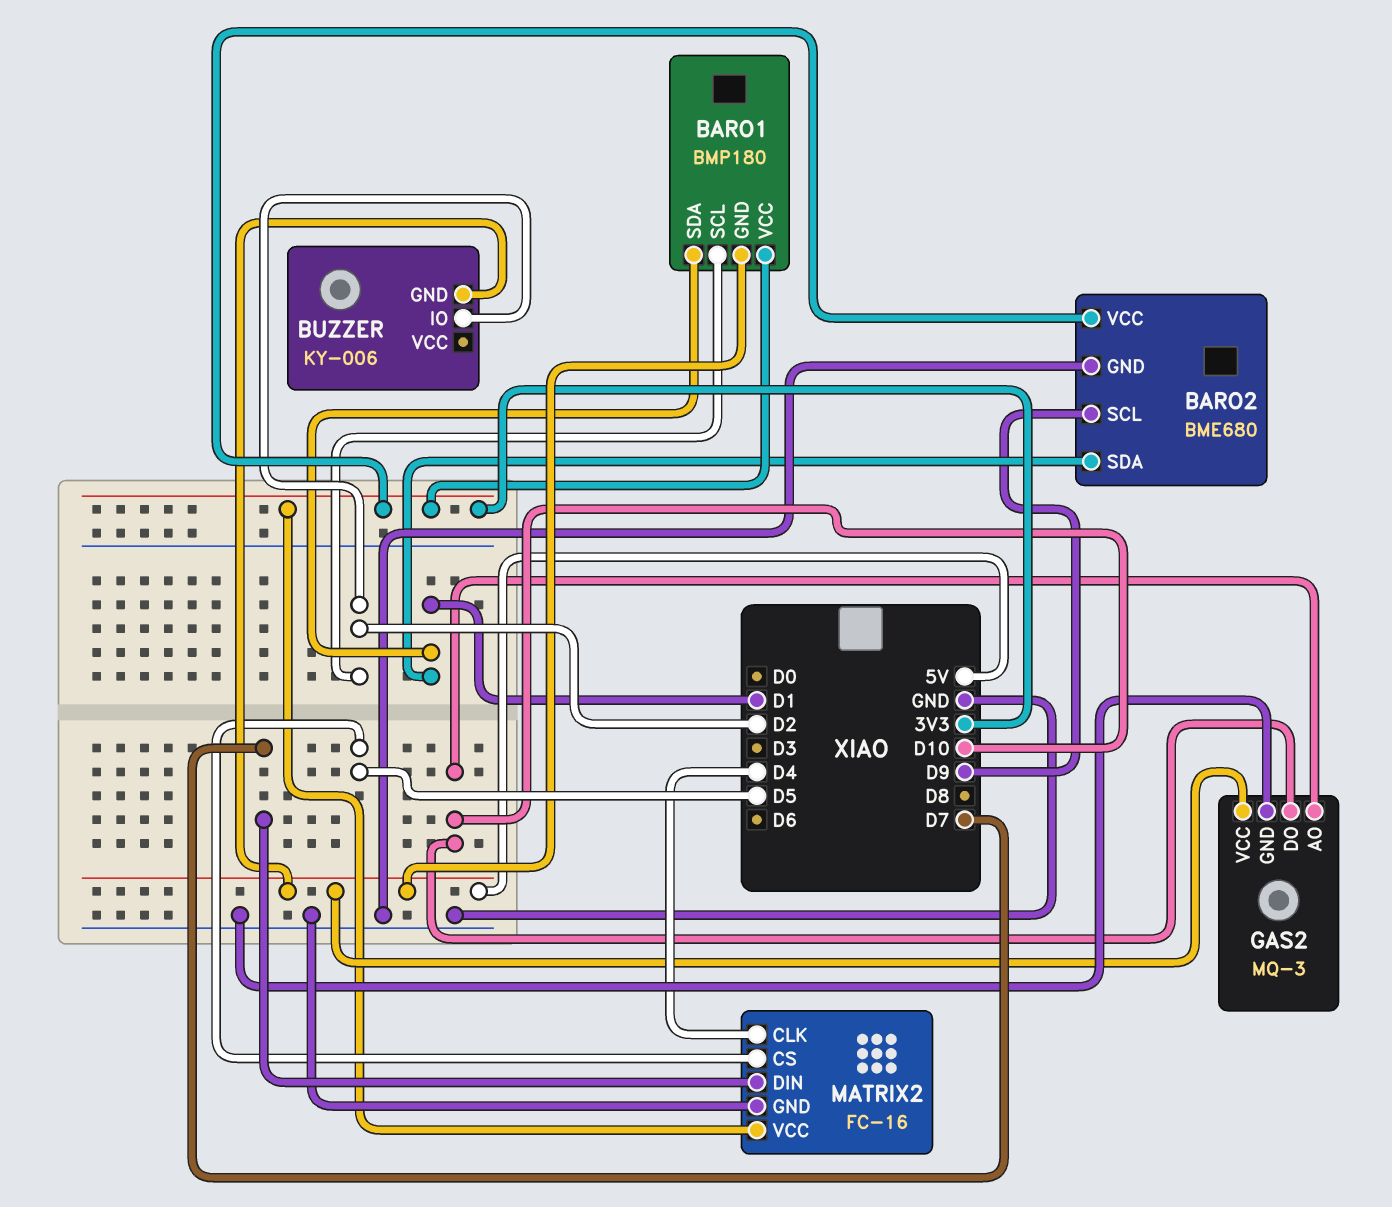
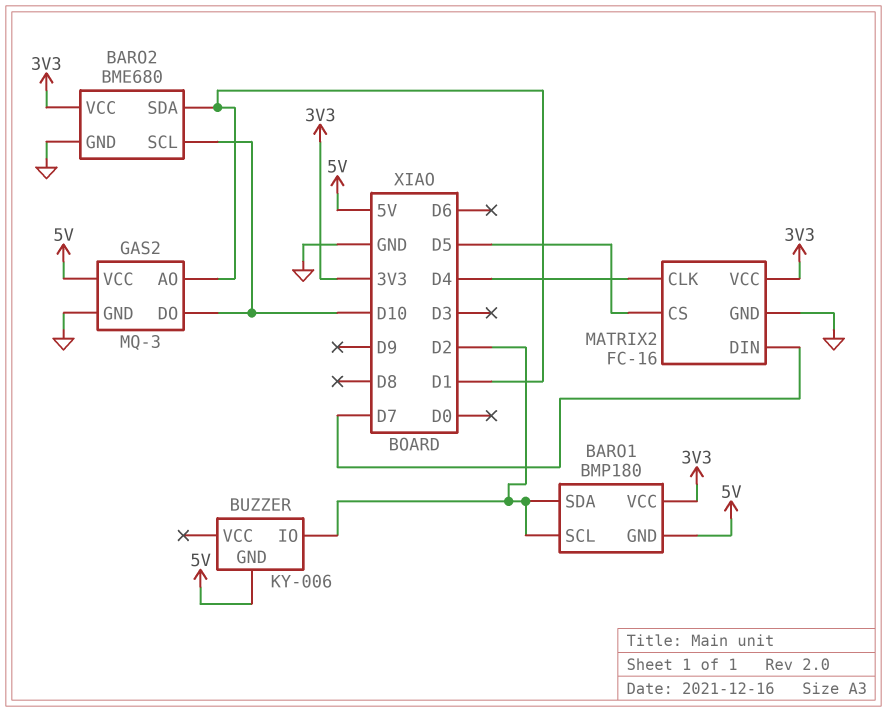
BARO1 pin SDA: D1 -> D2
BARO2 pin SCL: D9 -> D10
GAS2 pin AO: D10 -> D1

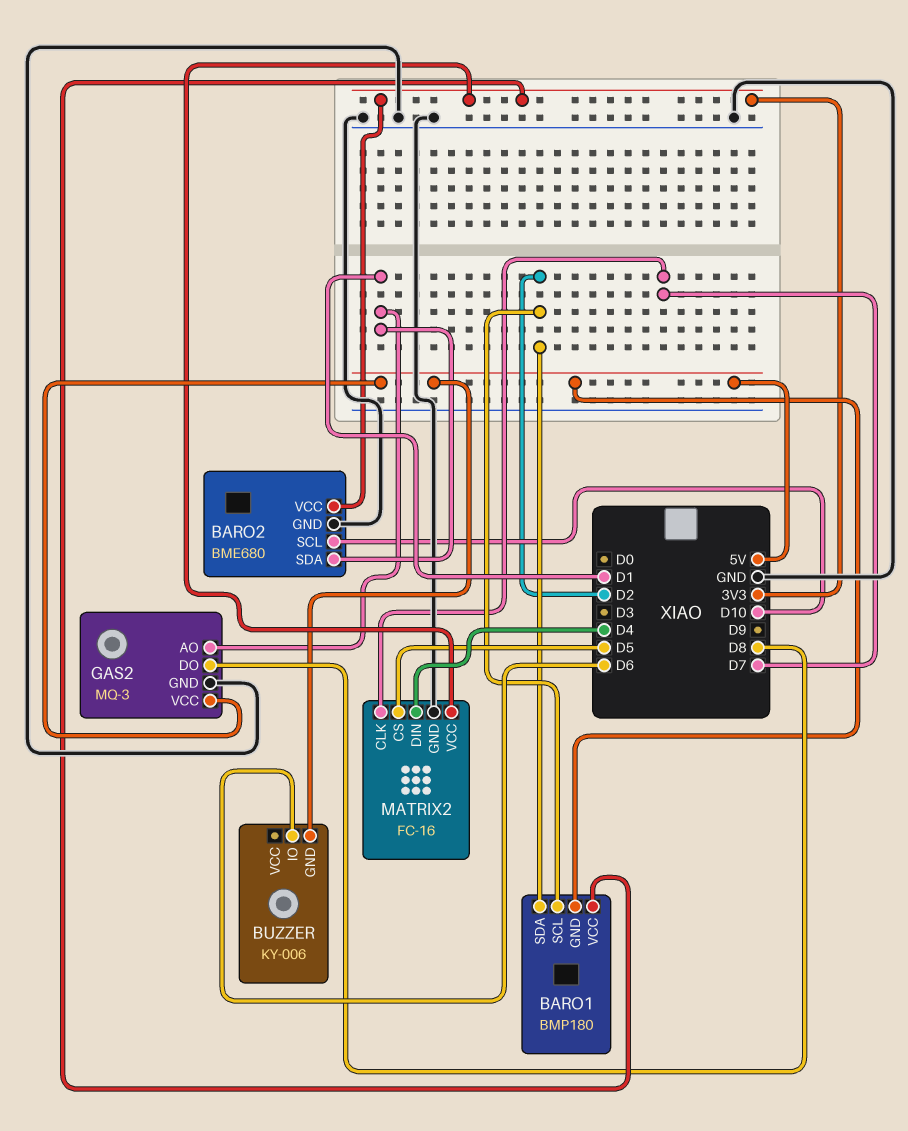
BUZZER pin IO: D2 -> D6
GAS2 pin DO: D10 -> D8
MATRIX2 pin CLK: D4 -> D7
MATRIX2 pin DIN: D7 -> D4

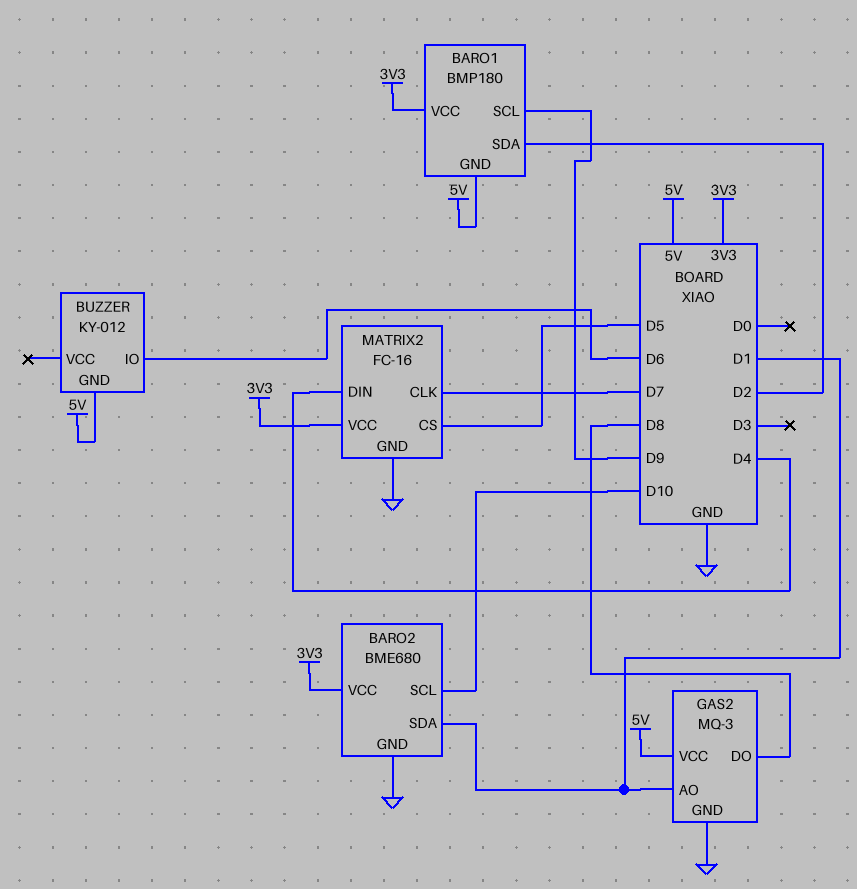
BARO1 pin SCL: D2 -> D9
BUZZER: KY-006 -> KY-012

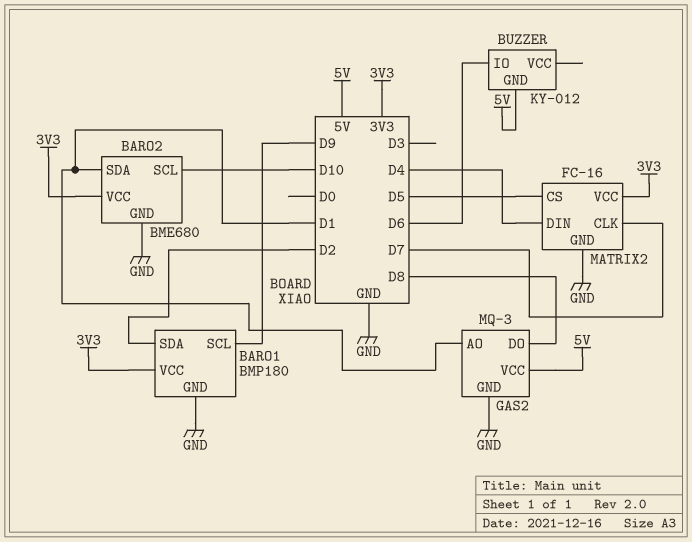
BARO1 pin GND: 5V -> GND

